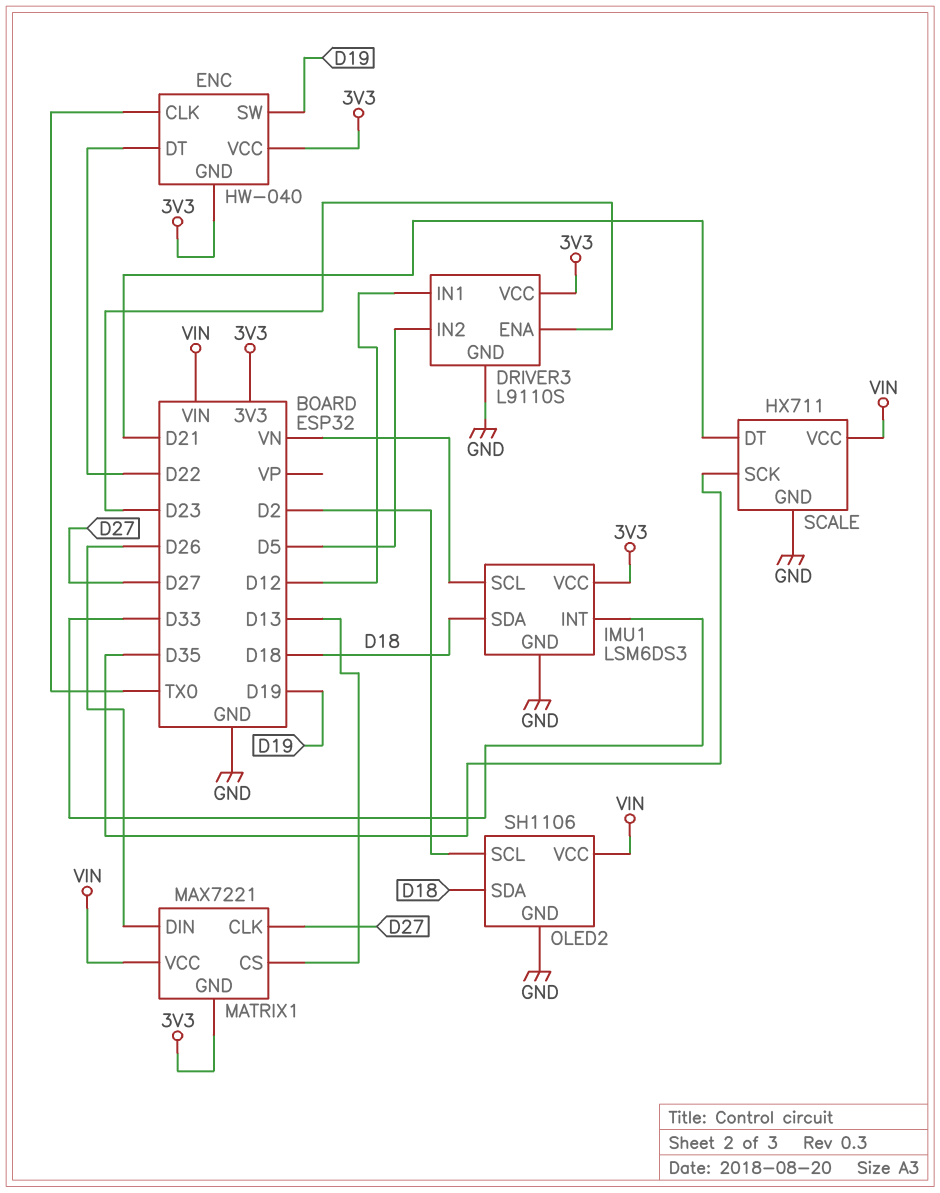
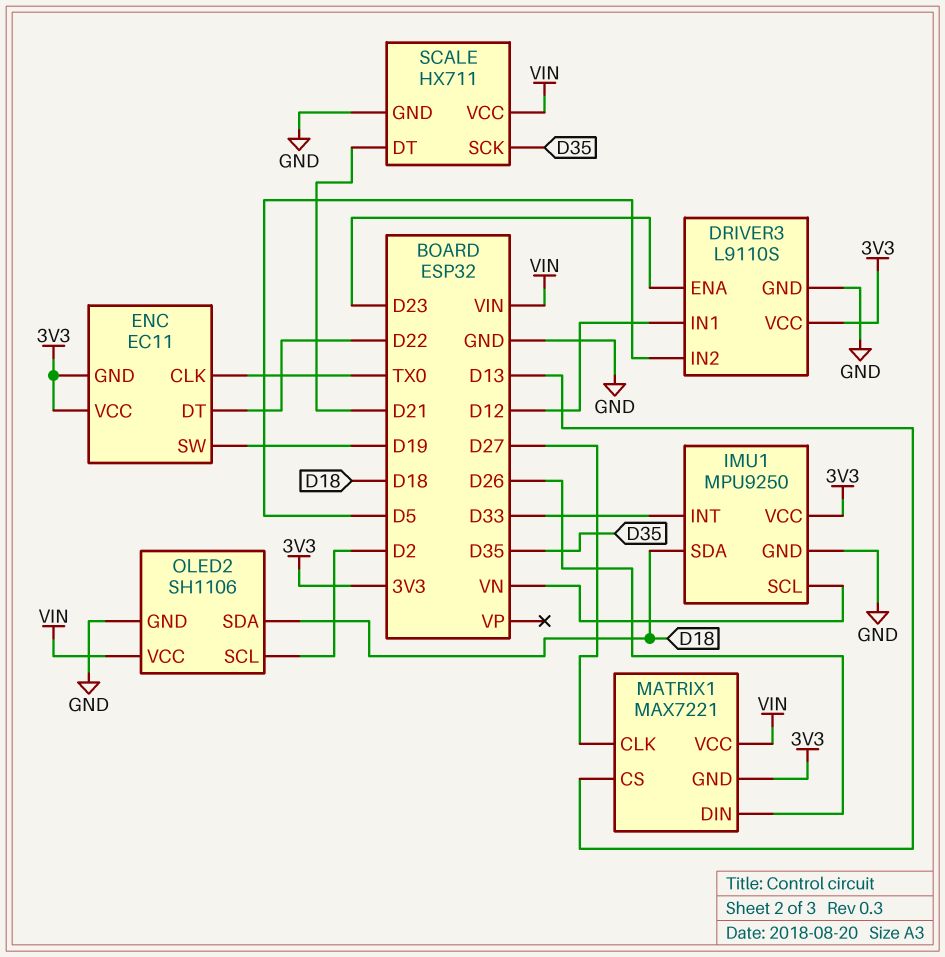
ENC: HW-040 -> EC11
IMU1: LSM6DS3 -> MPU9250

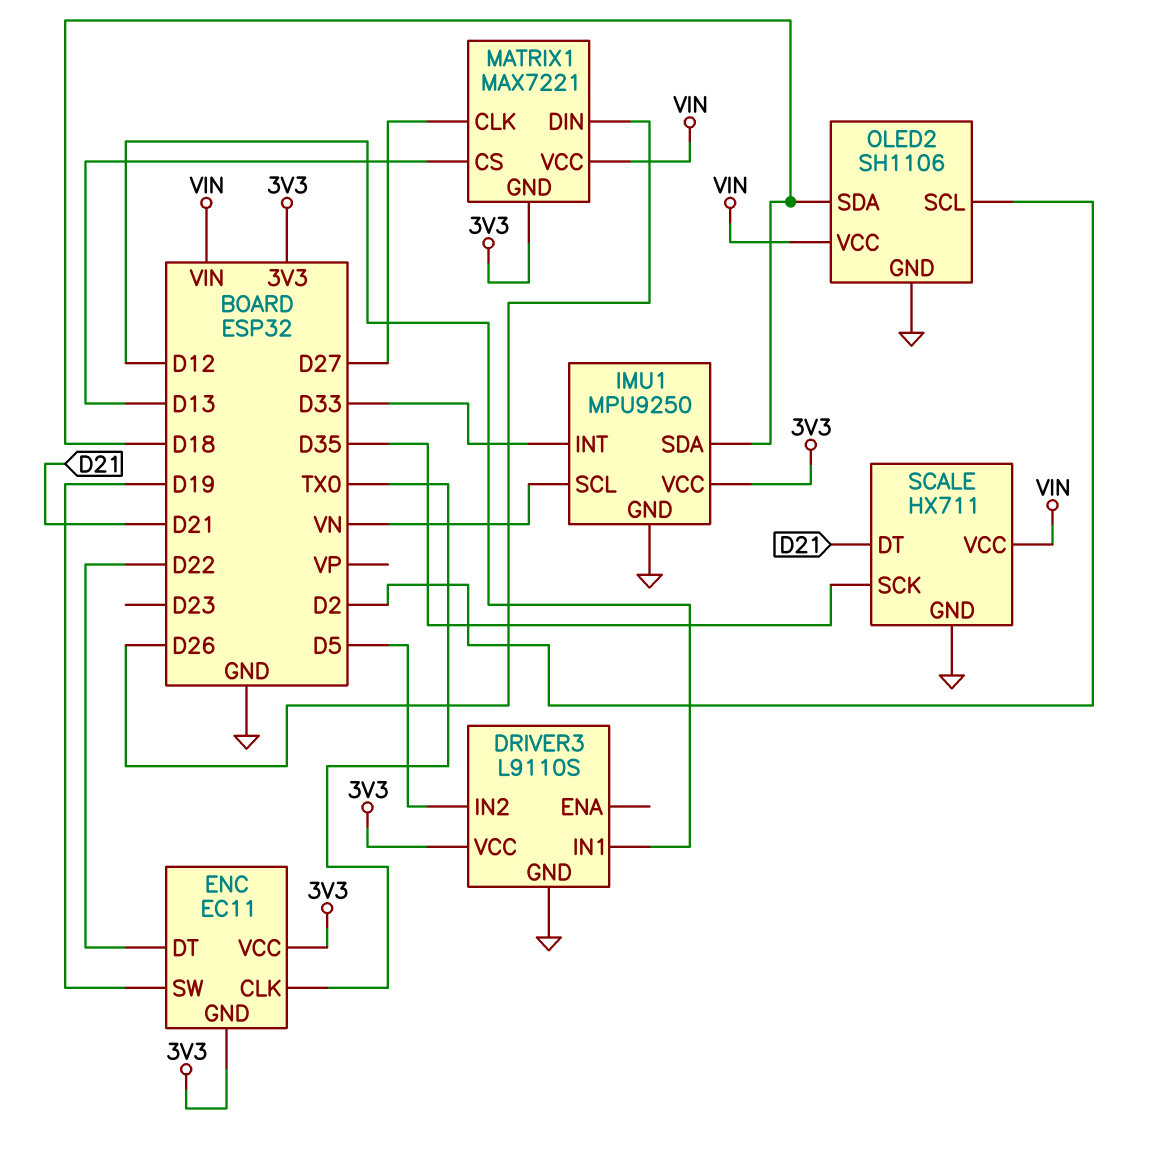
DRIVER3 pin ENA: D23 -> none

